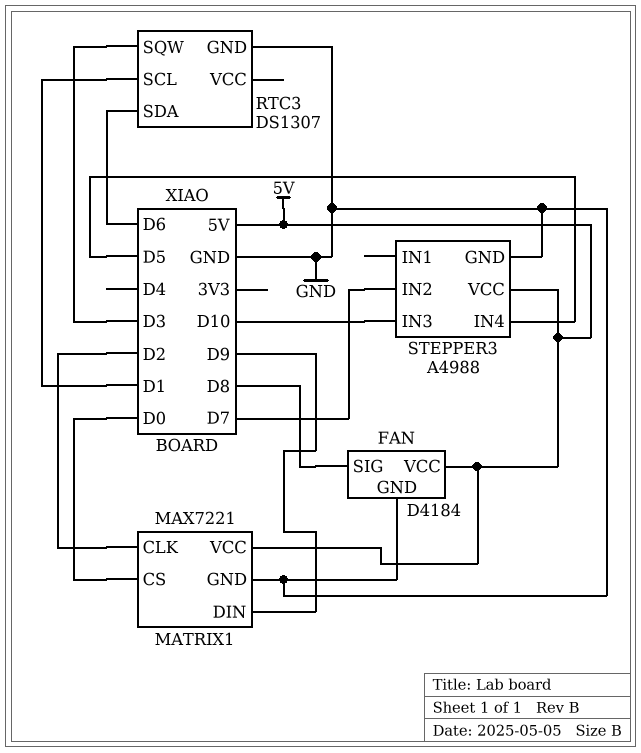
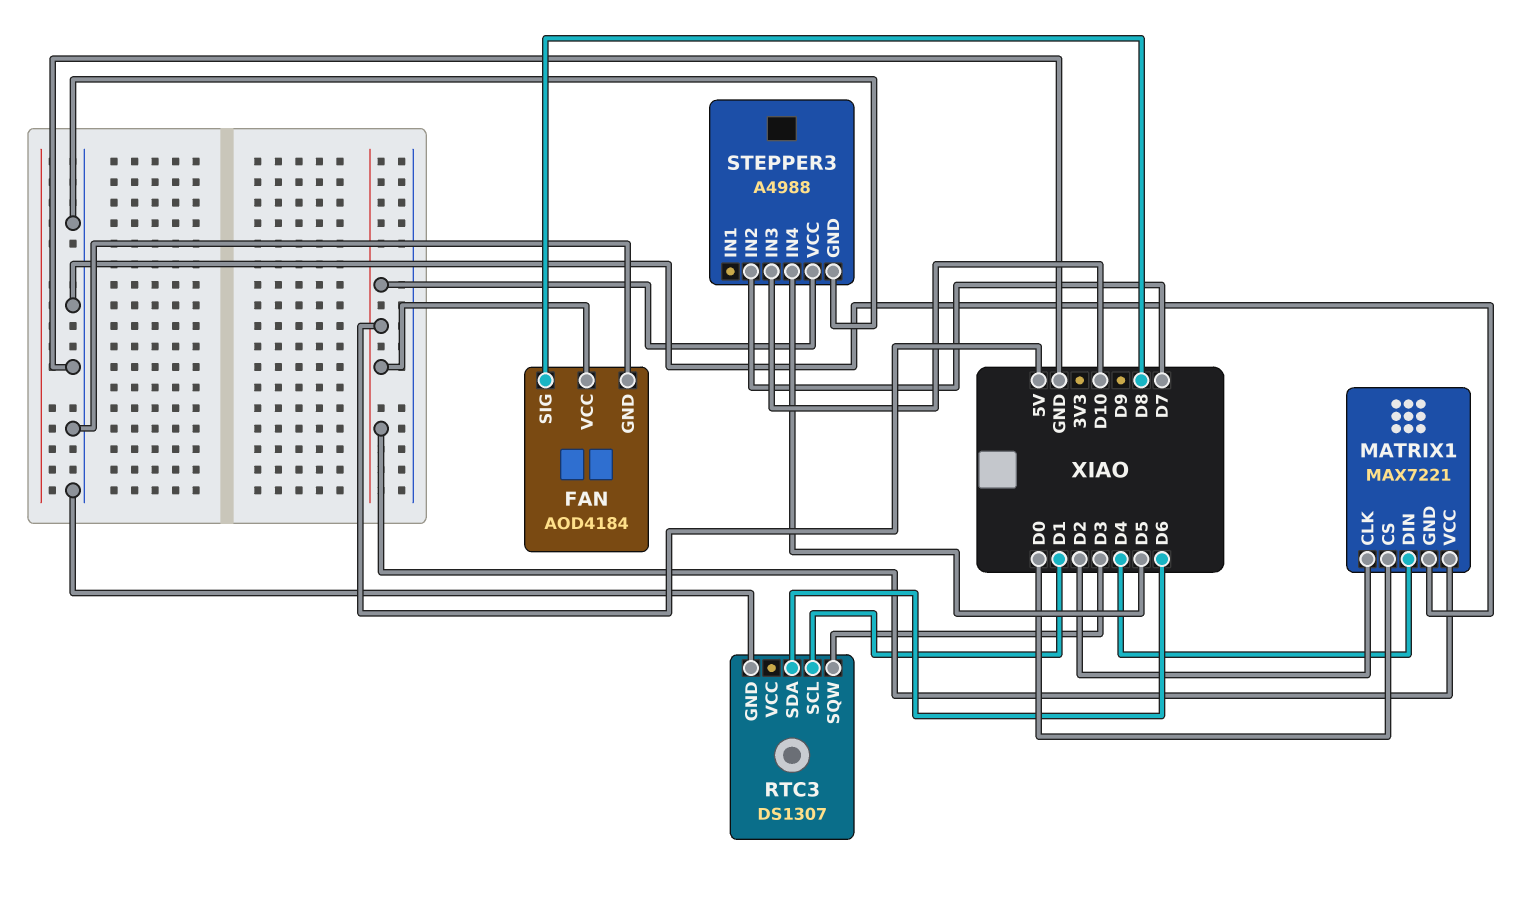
FAN: D4184 -> AOD4184
MATRIX1 pin DIN: D9 -> D4

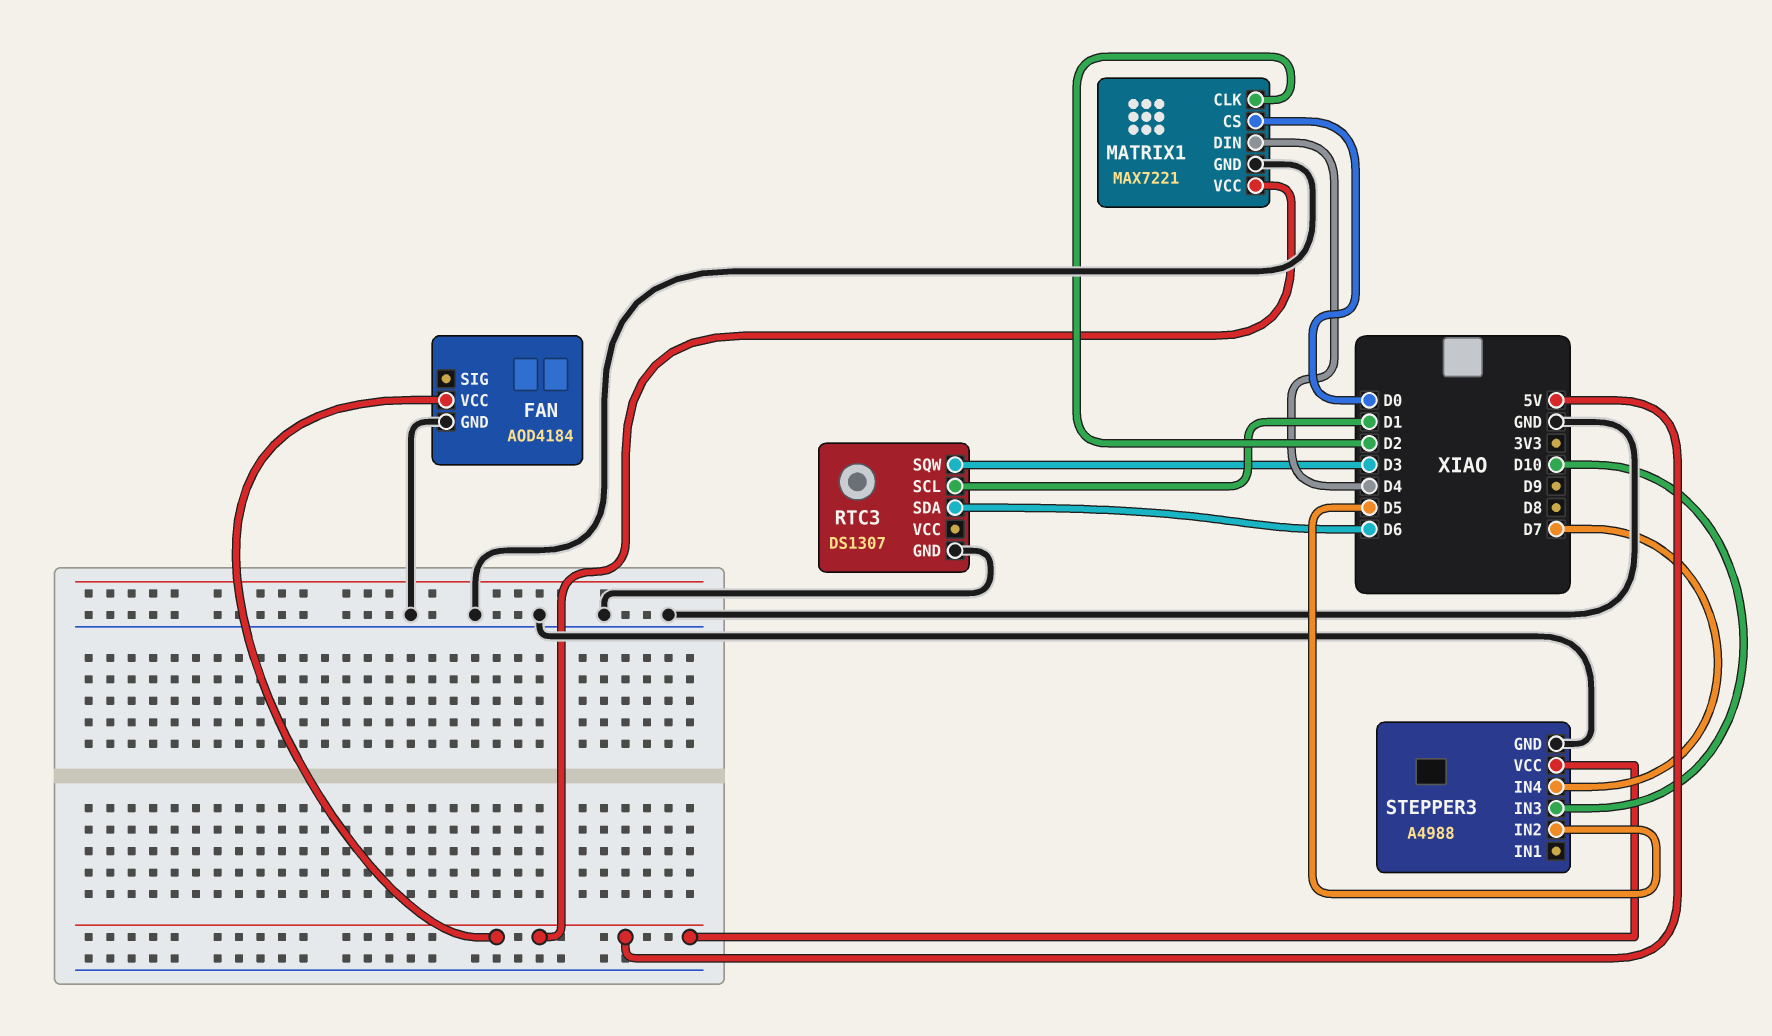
FAN pin SIG: D8 -> none
STEPPER3 pin IN2: D7 -> D5
STEPPER3 pin IN4: D5 -> D7

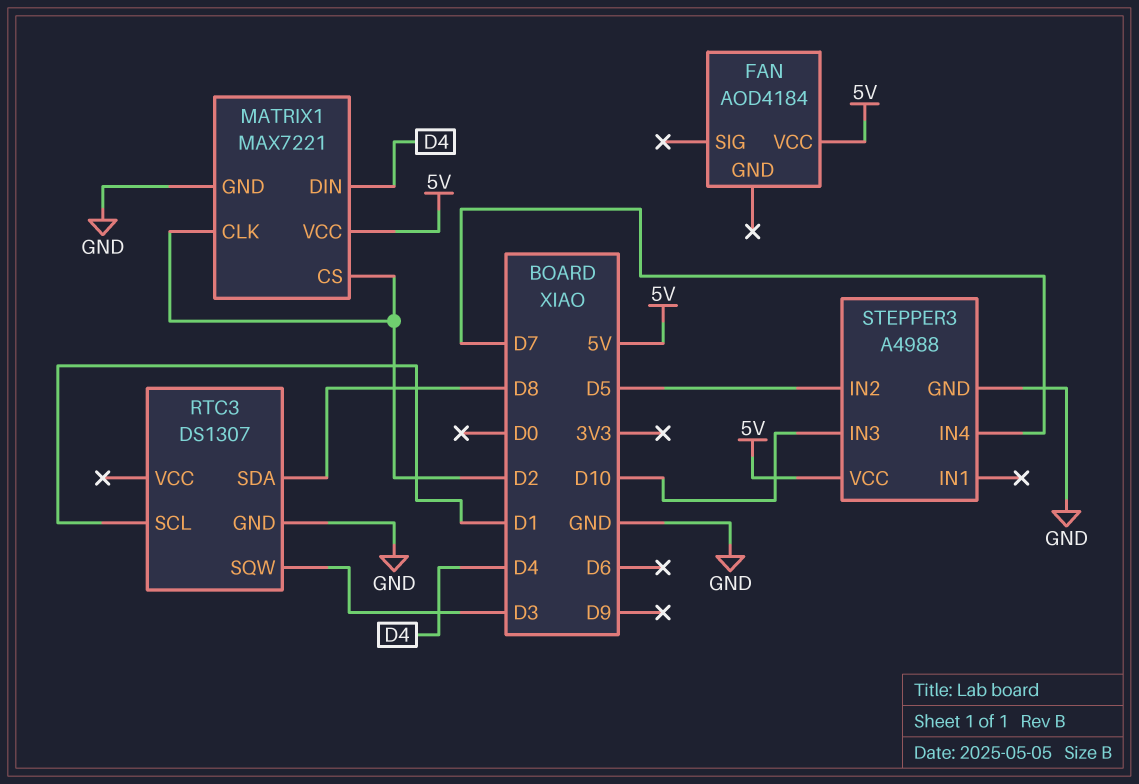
FAN pin GND: GND -> none
MATRIX1 pin CS: D0 -> D2
RTC3 pin SDA: D6 -> D8

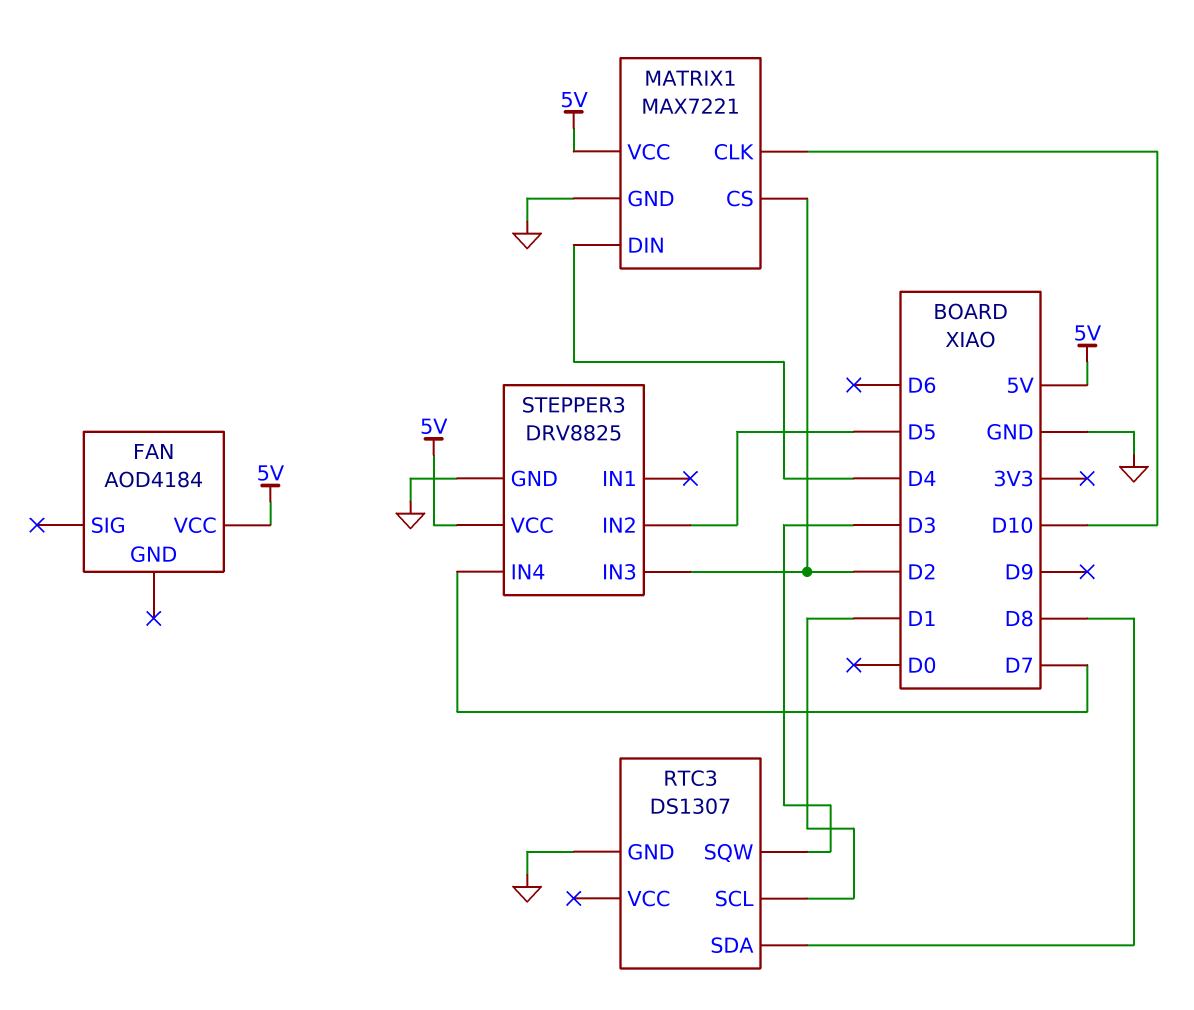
MATRIX1 pin CLK: D2 -> D10
STEPPER3: A4988 -> DRV8825
STEPPER3 pin IN3: D10 -> D2

